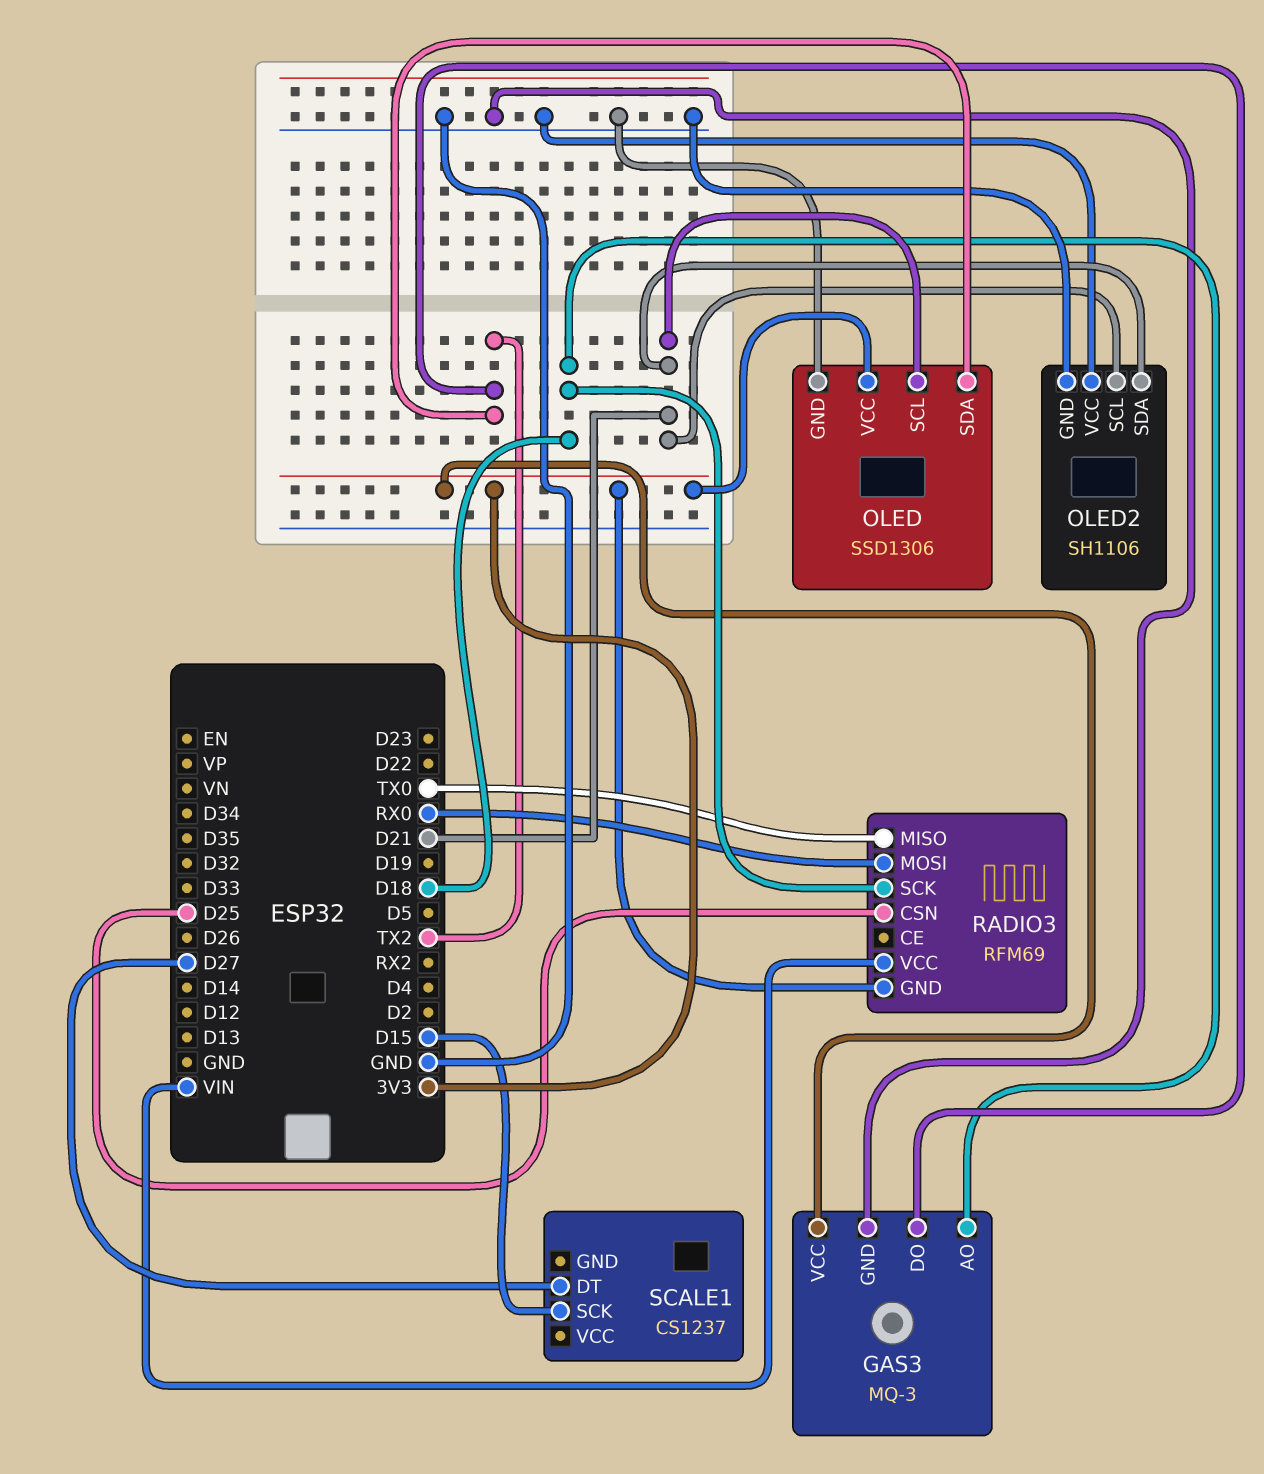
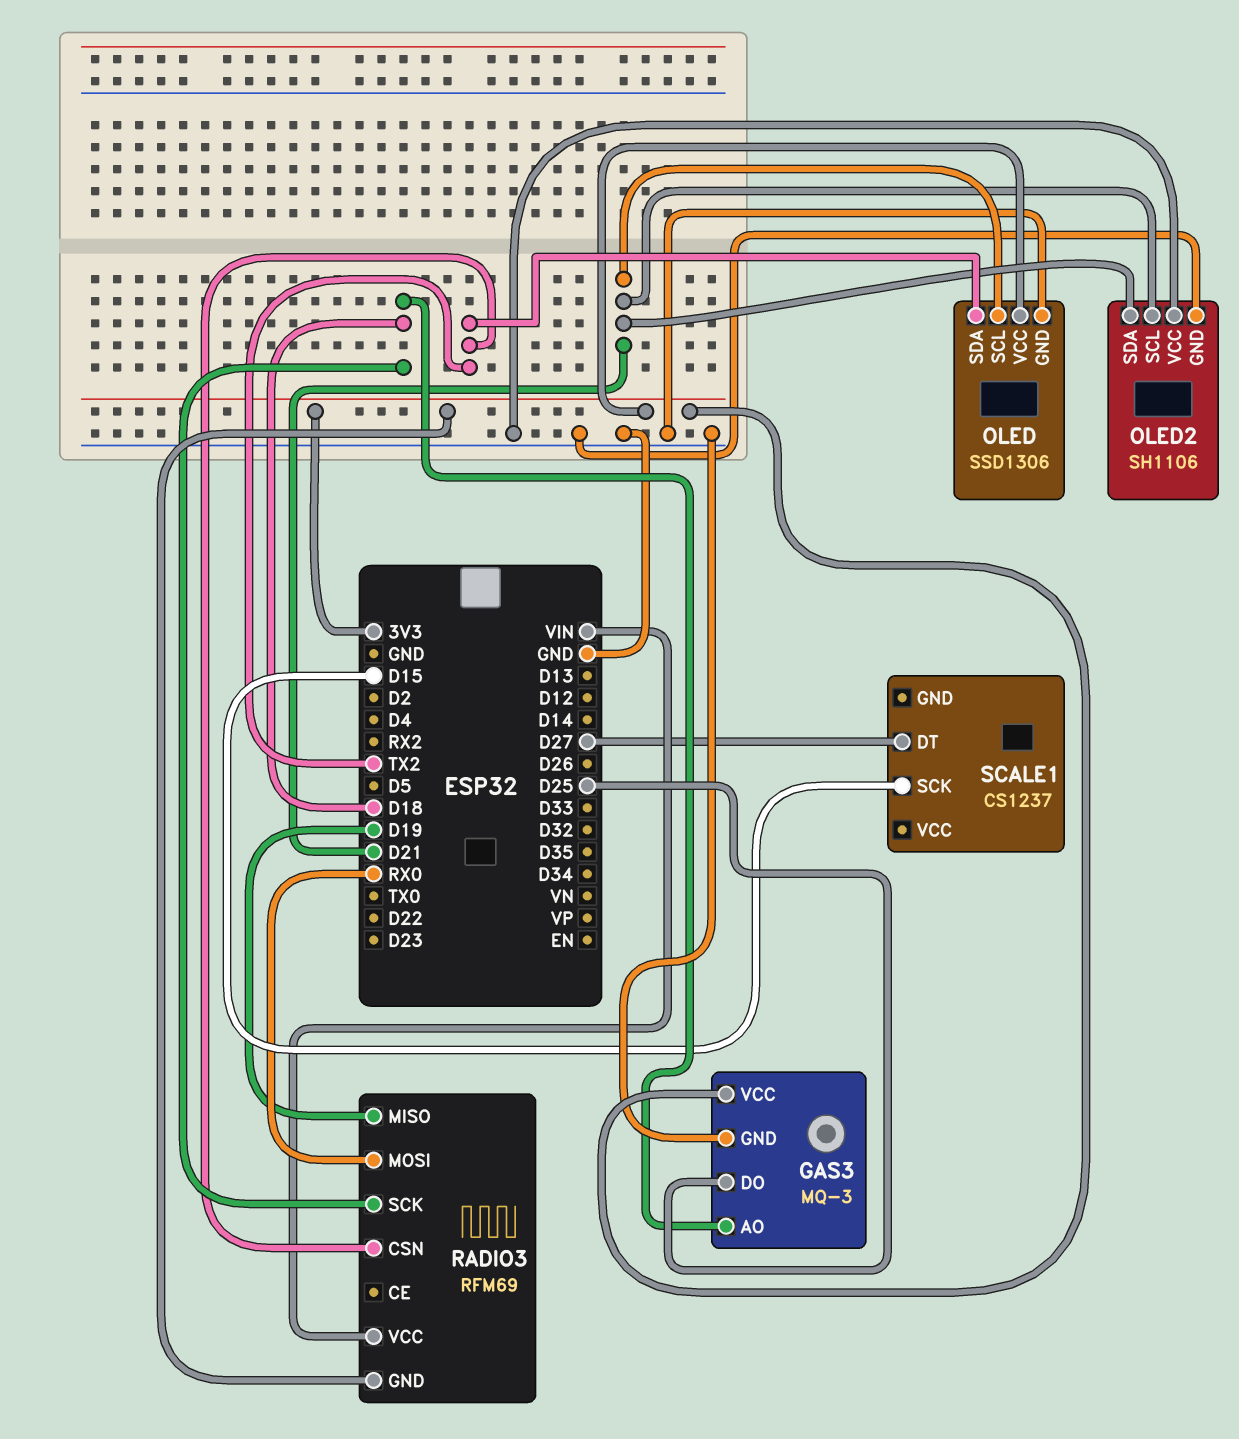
GAS3 pin DO: TX2 -> D25
RADIO3 pin CSN: D25 -> TX2
RADIO3 pin MISO: TX0 -> D19

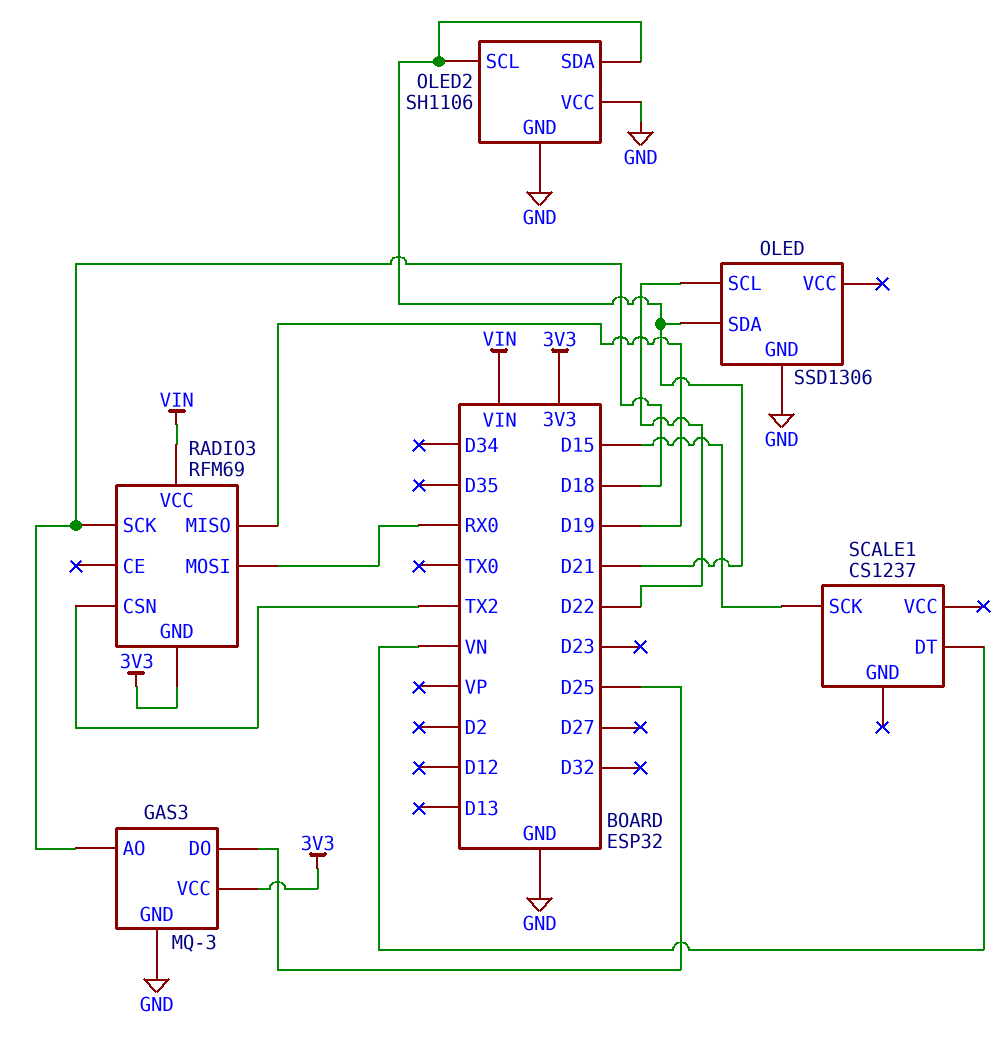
OLED pin SCL: D21 -> D22
OLED pin SDA: TX2 -> D21
OLED pin VCC: 3V3 -> none
SCALE1 pin DT: D27 -> VN

